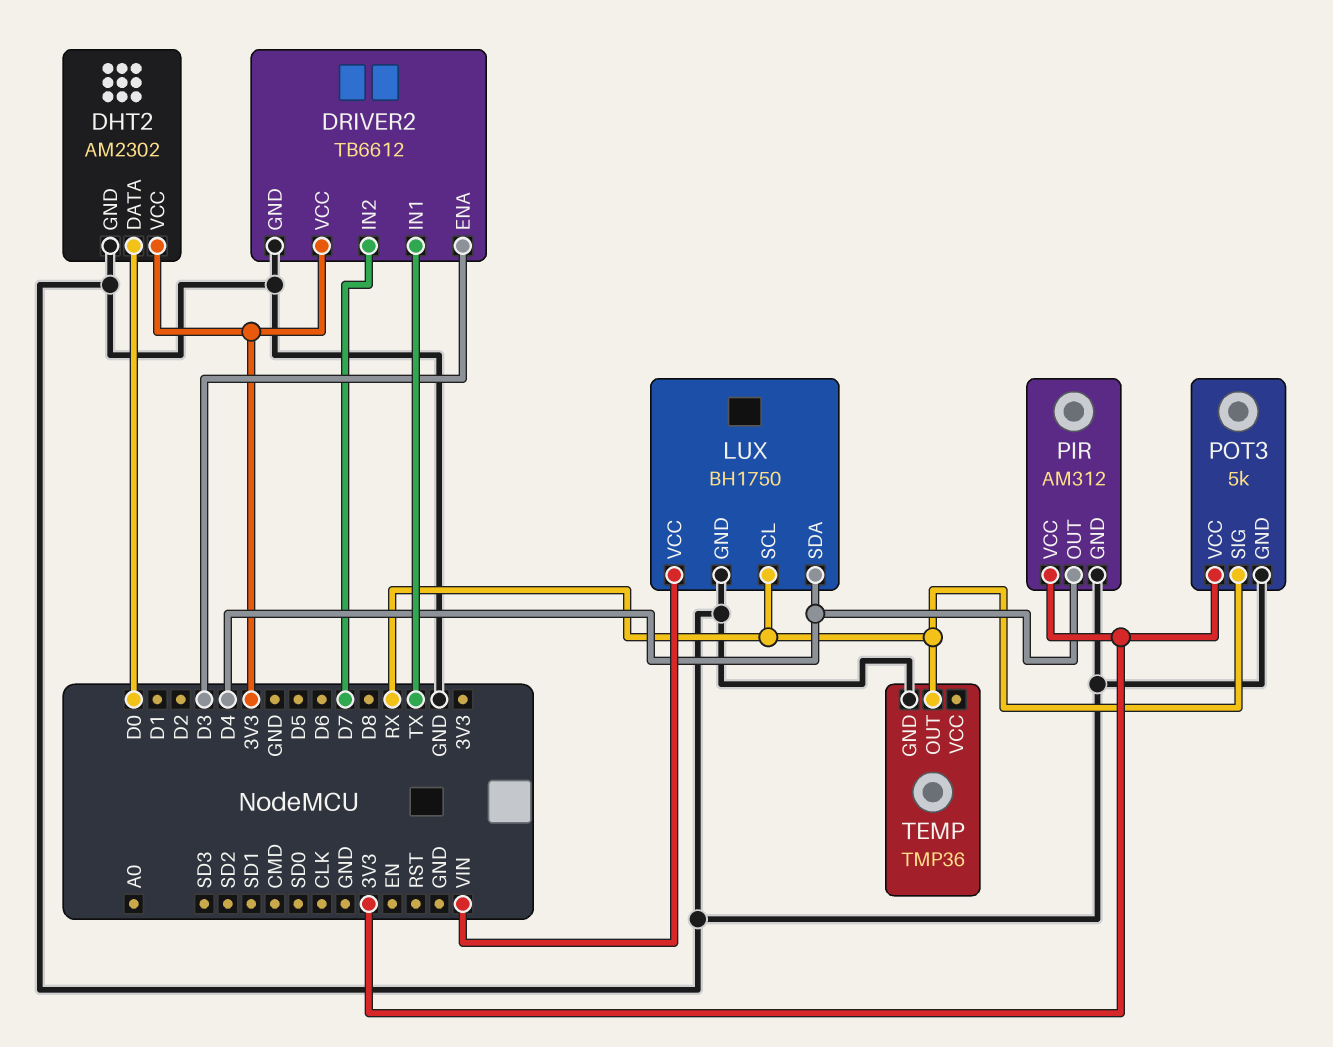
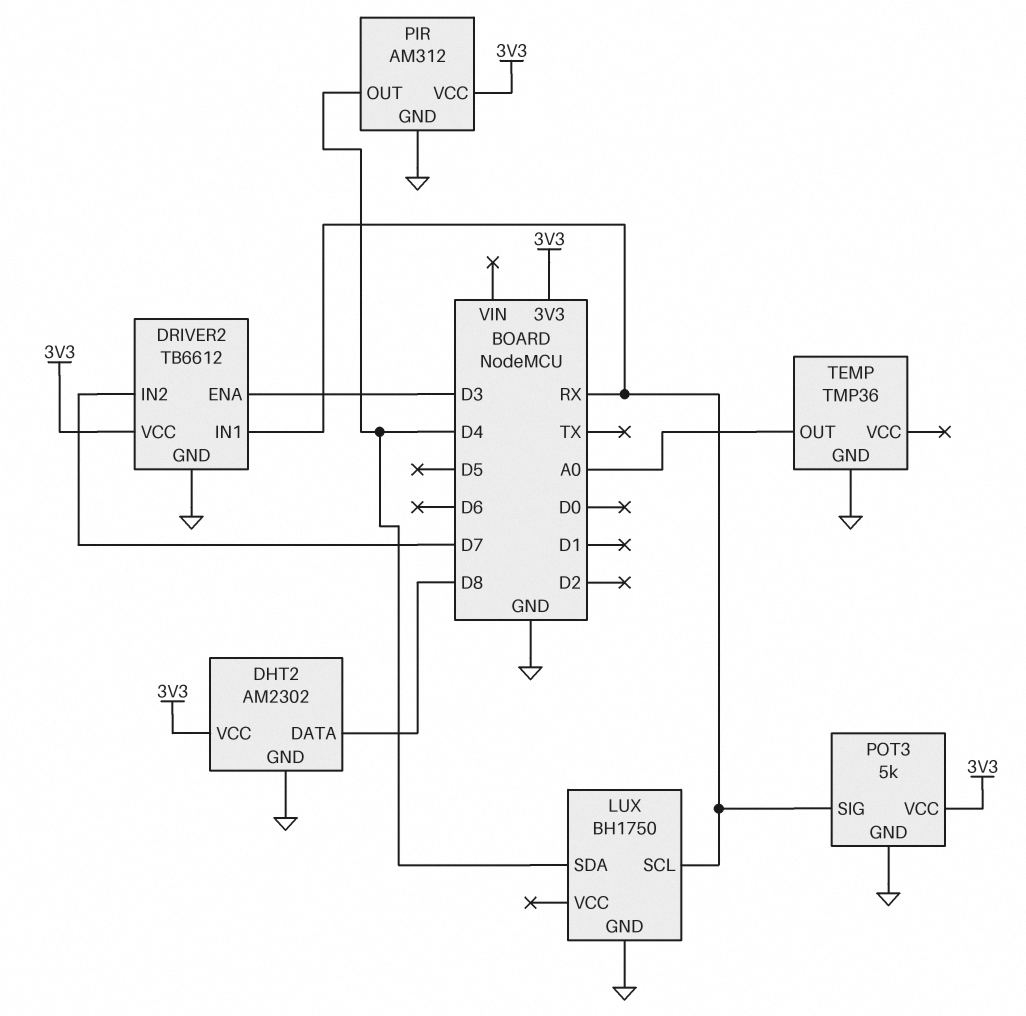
DHT2 pin DATA: D0 -> D8
DRIVER2 pin IN1: TX -> RX
LUX pin VCC: VIN -> none
TEMP pin OUT: RX -> A0

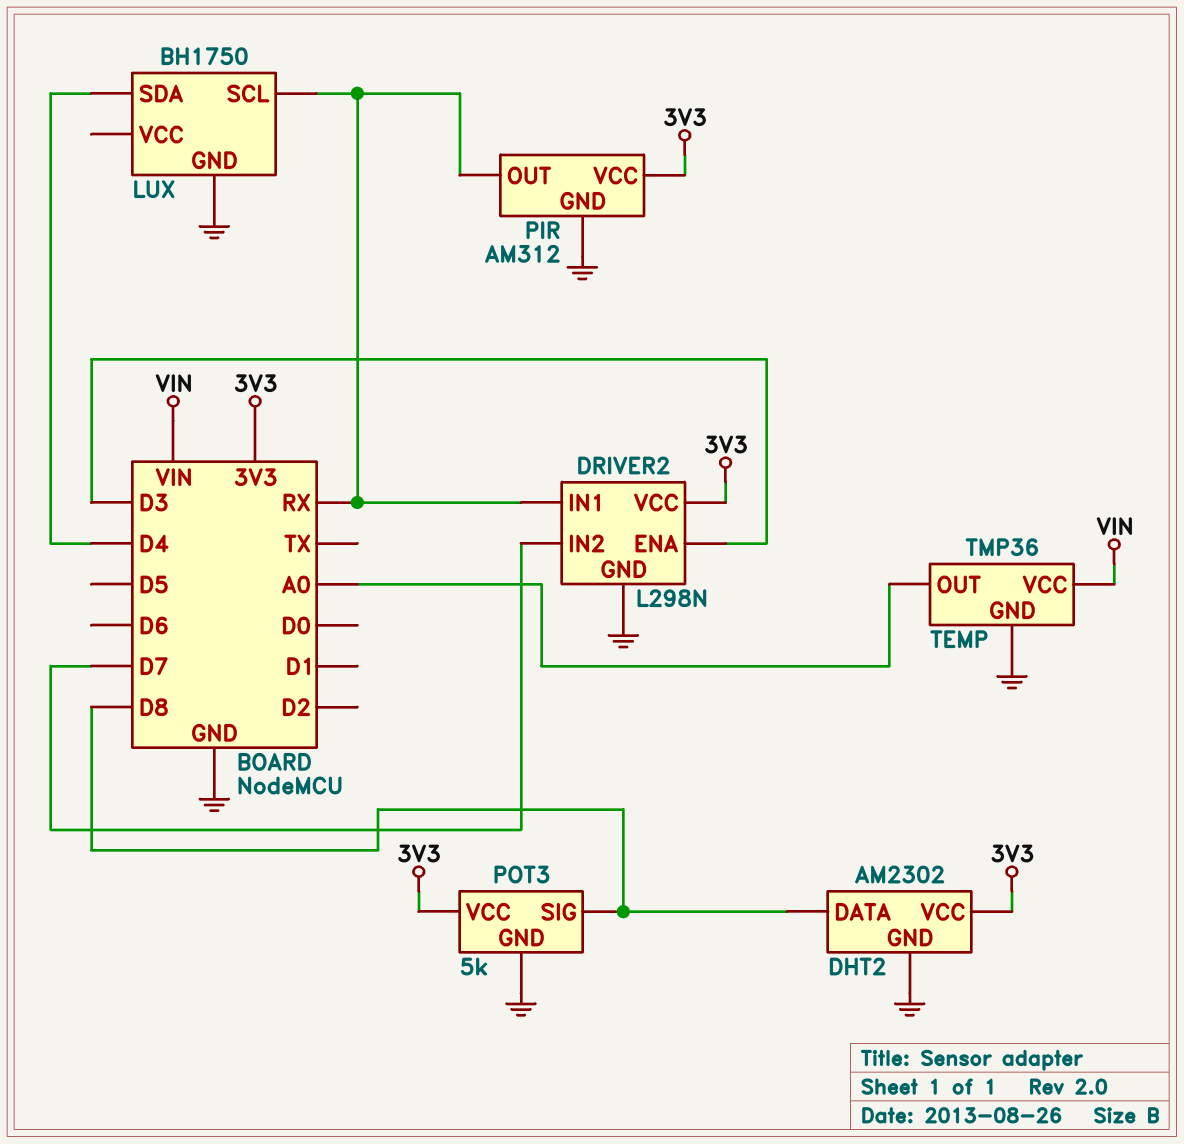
DRIVER2: TB6612 -> L298N
PIR pin OUT: D4 -> RX
POT3 pin SIG: RX -> D8
TEMP pin VCC: none -> VIN

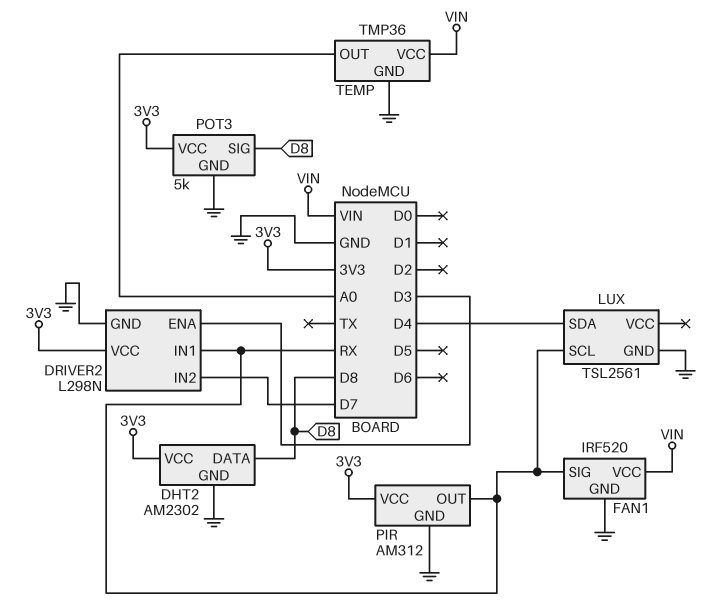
FAN1: none -> IRF520
FAN1 pin GND: none -> GND
FAN1 pin SIG: none -> RX
FAN1 pin VCC: none -> VIN
LUX: BH1750 -> TSL2561

